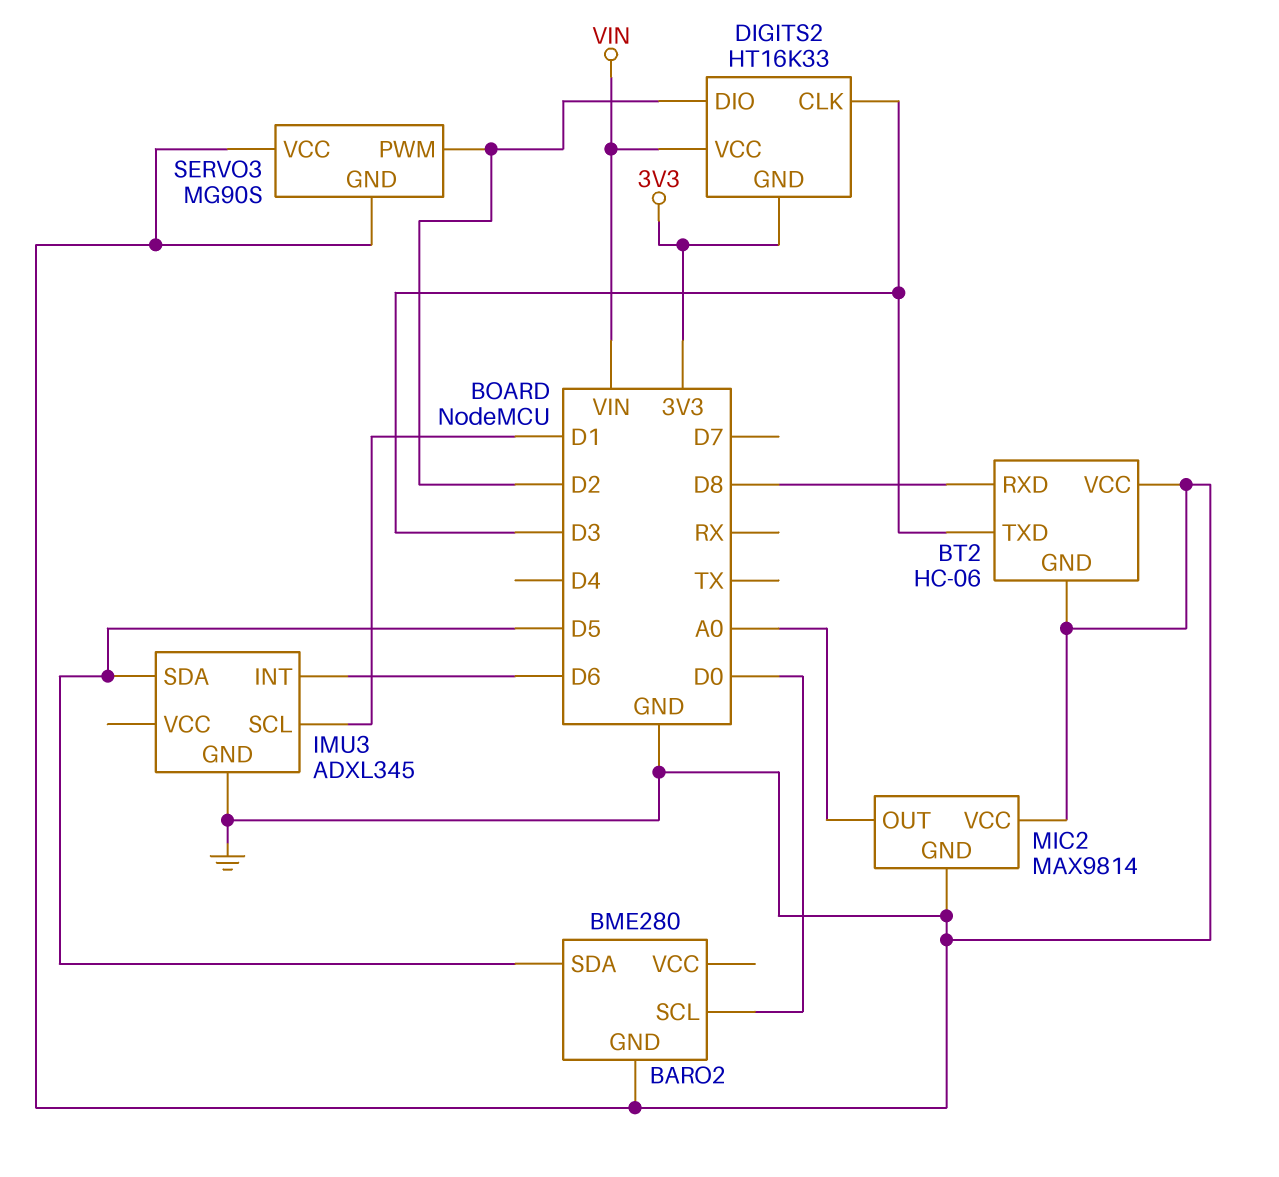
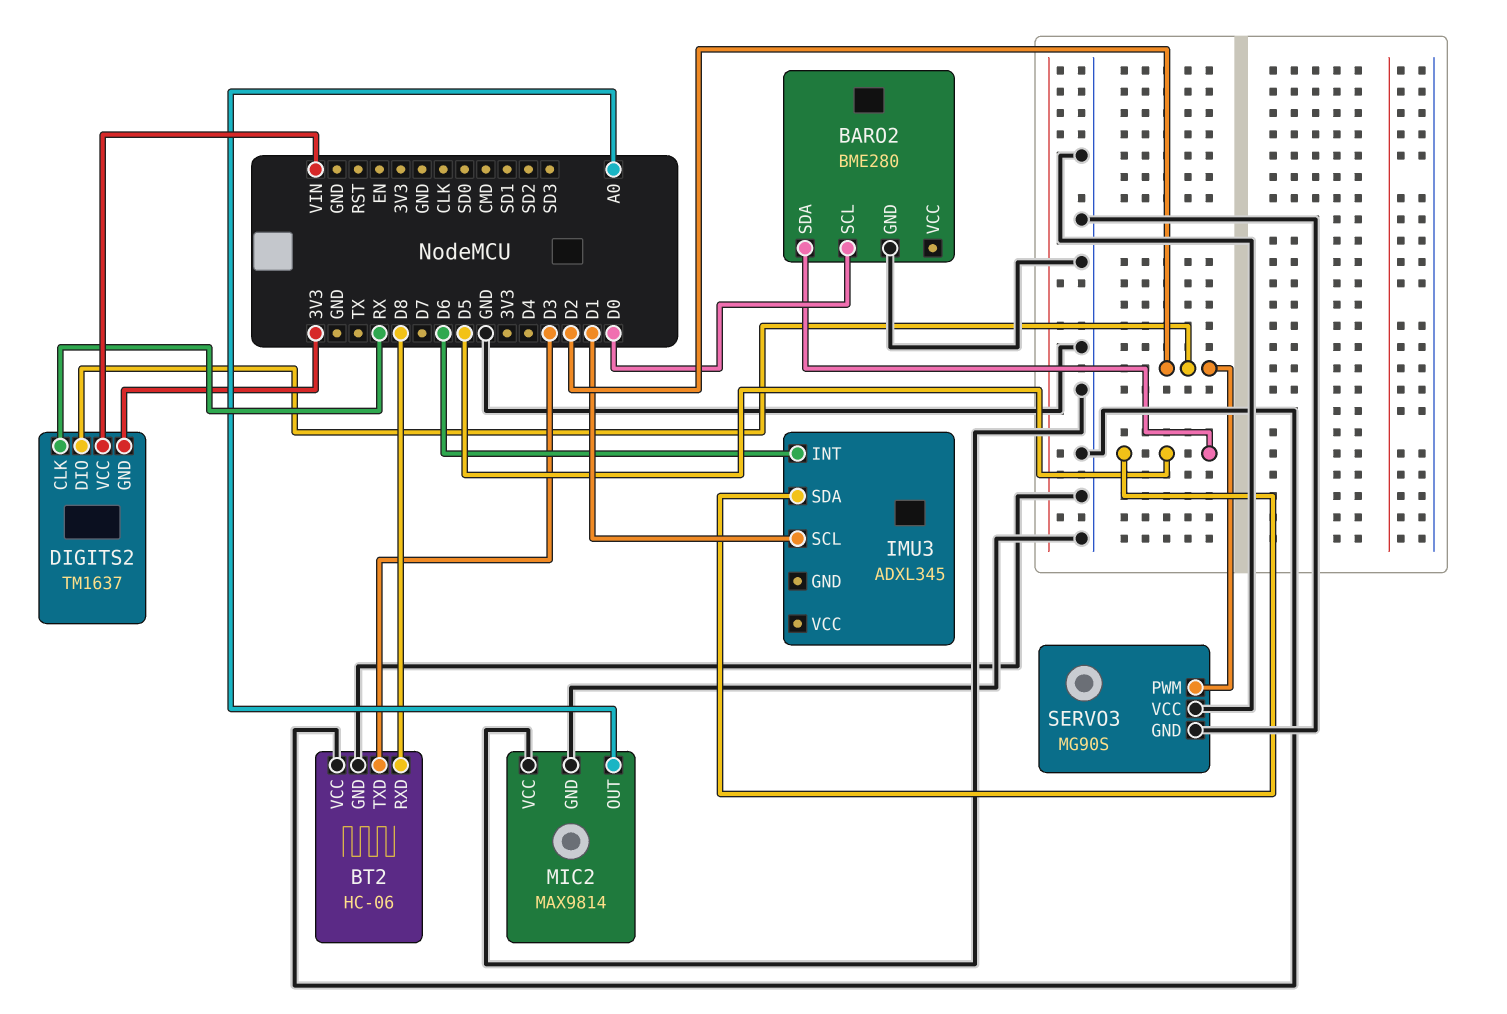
DIGITS2: HT16K33 -> TM1637
DIGITS2 pin CLK: D3 -> RX
IMU3 pin GND: GND -> none

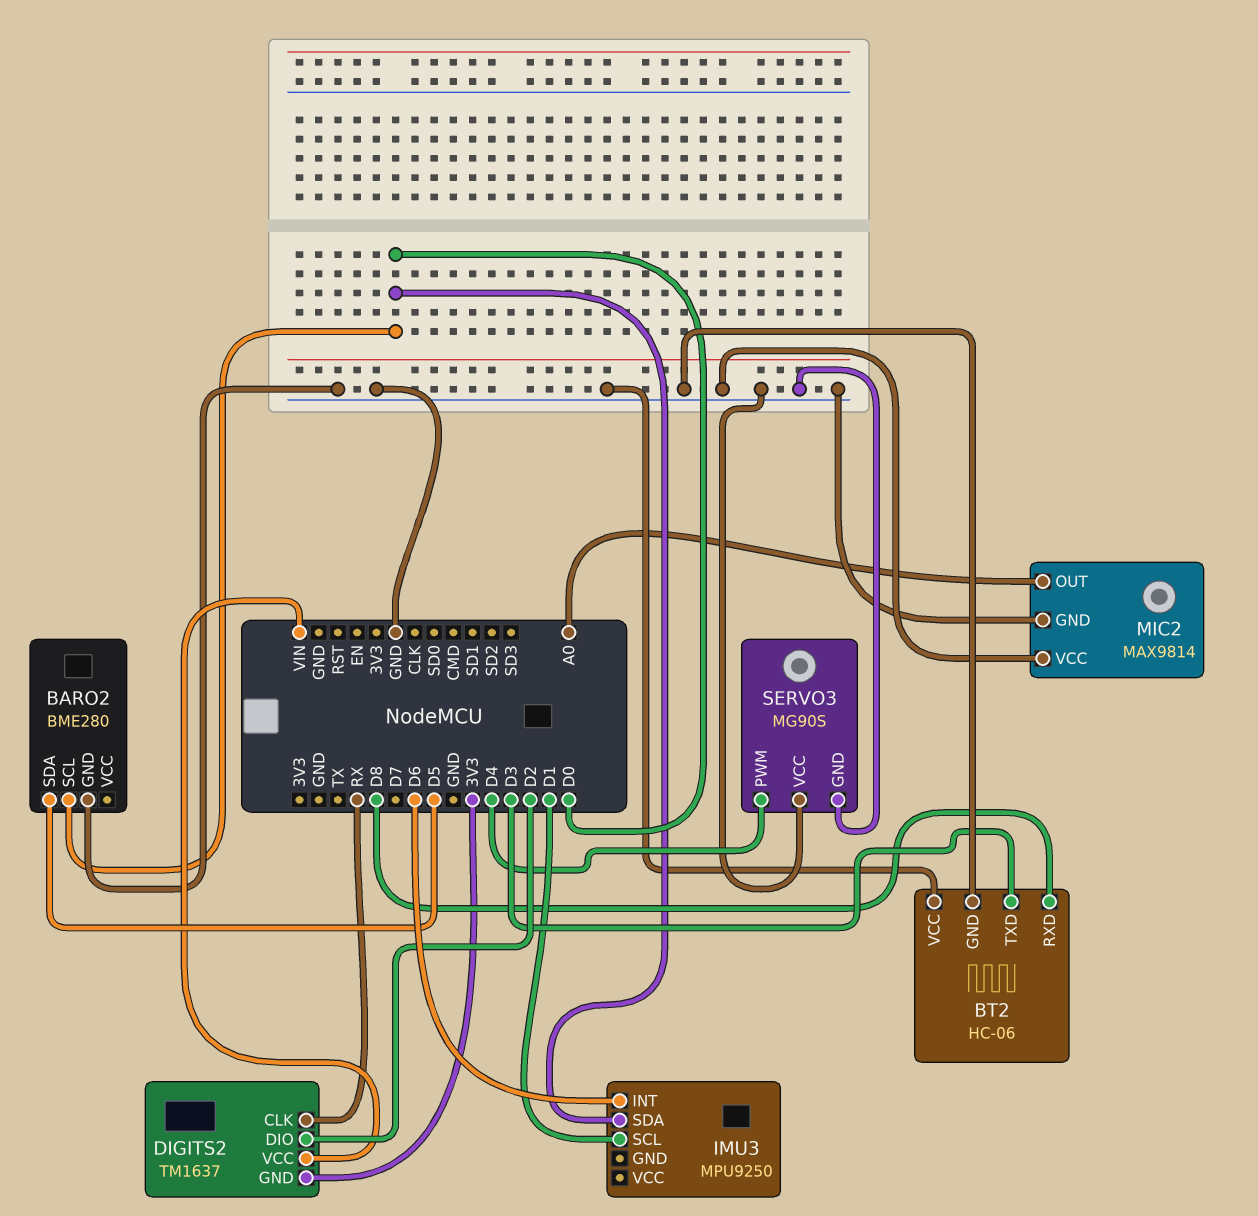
IMU3: ADXL345 -> MPU9250
IMU3 pin SDA: D5 -> D0
SERVO3 pin PWM: D2 -> D4

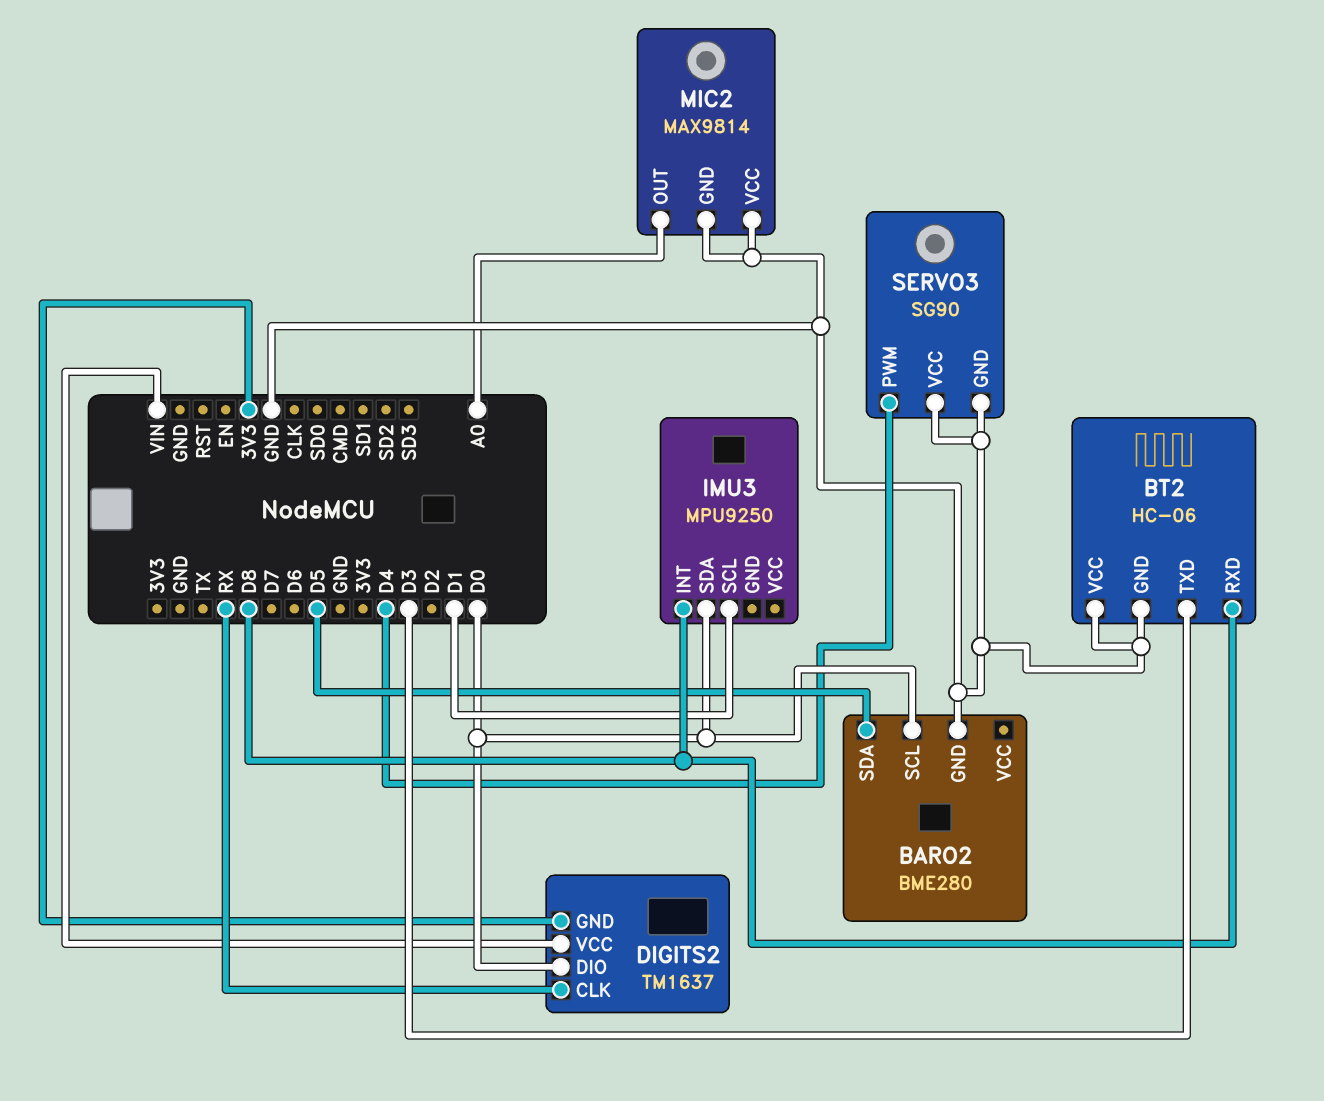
DIGITS2 pin DIO: D2 -> D0
IMU3 pin INT: D6 -> D8
SERVO3: MG90S -> SG90

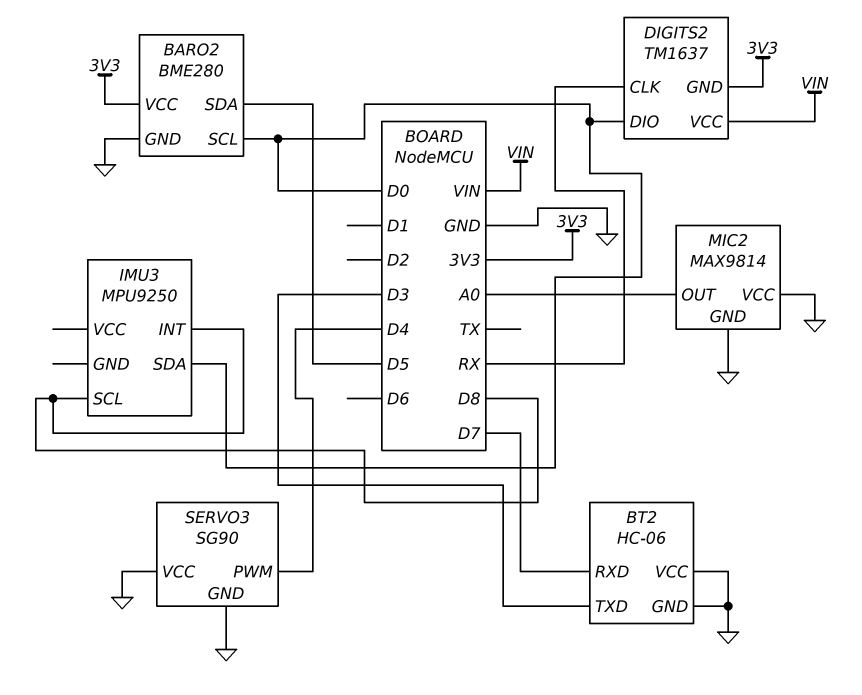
BARO2 pin VCC: none -> 3V3
BT2 pin RXD: D8 -> D7
IMU3 pin SCL: D1 -> D8

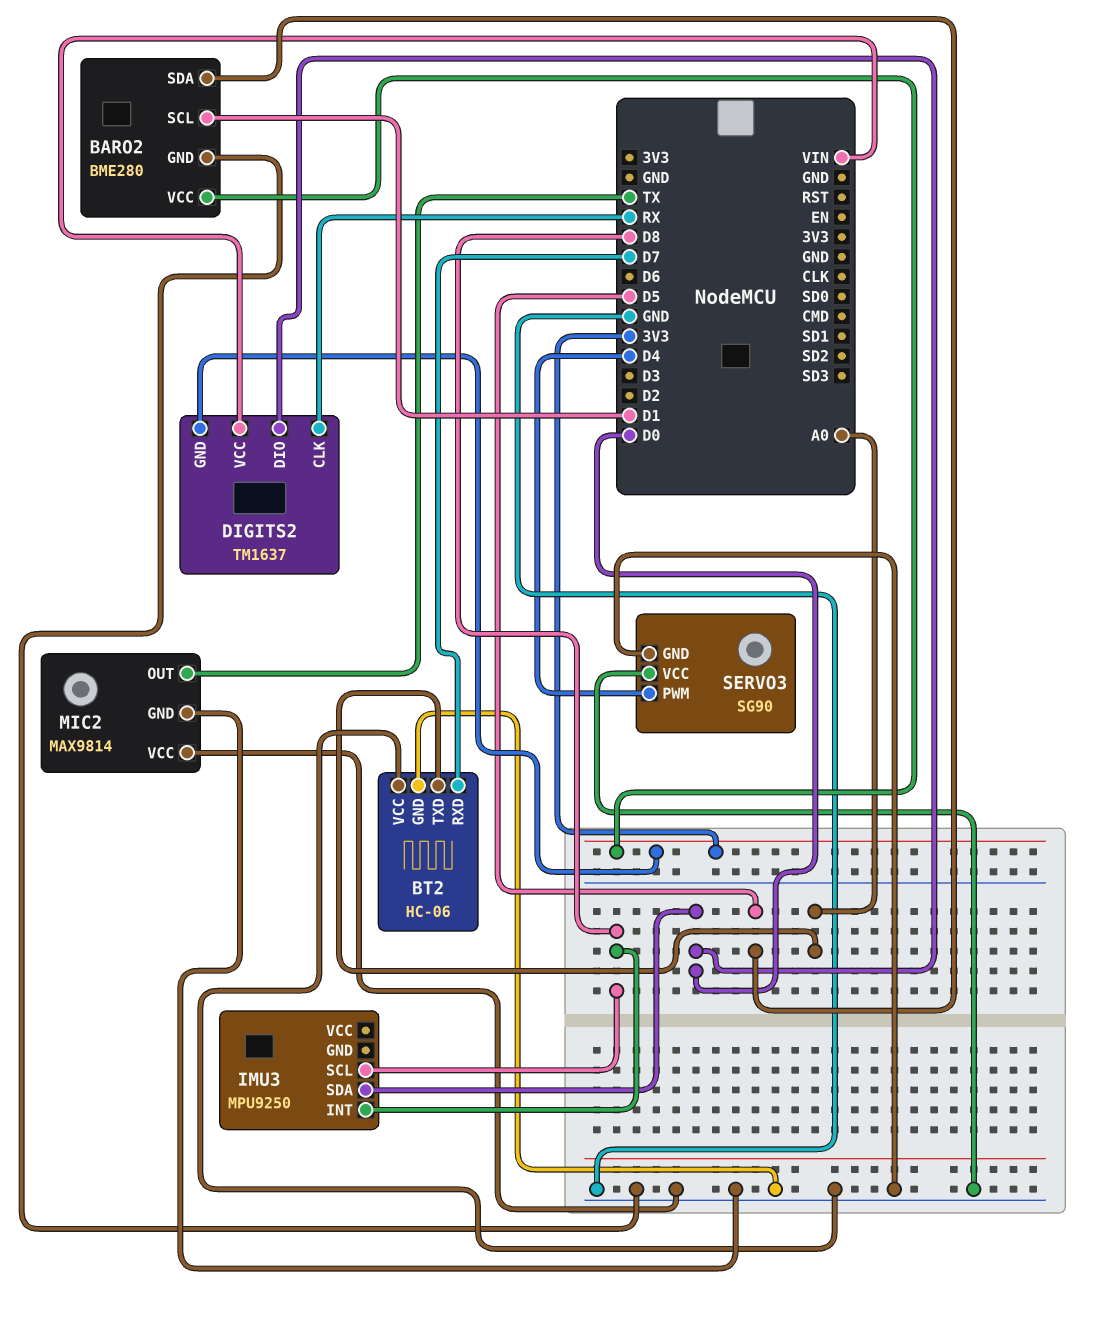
BARO2 pin SCL: D0 -> D1
BT2 pin TXD: D3 -> A0
MIC2 pin OUT: A0 -> TX

